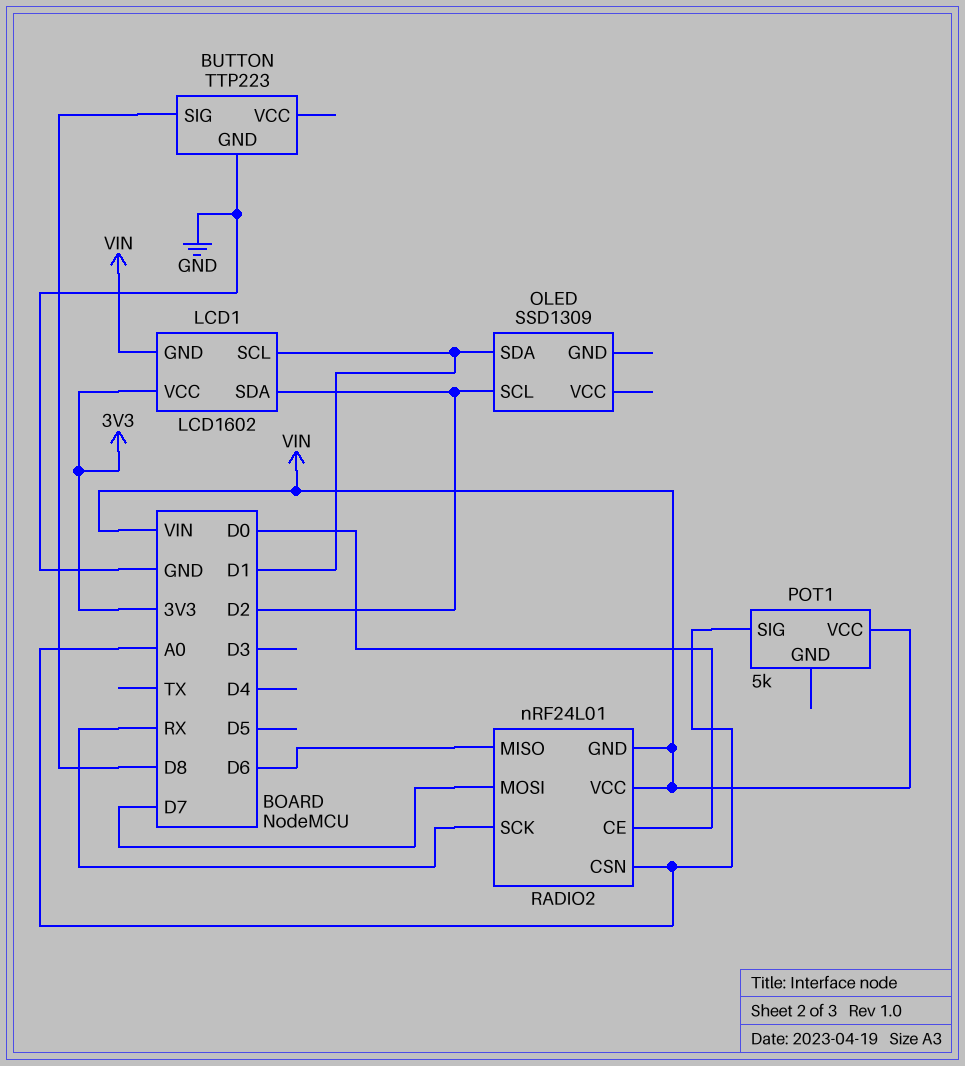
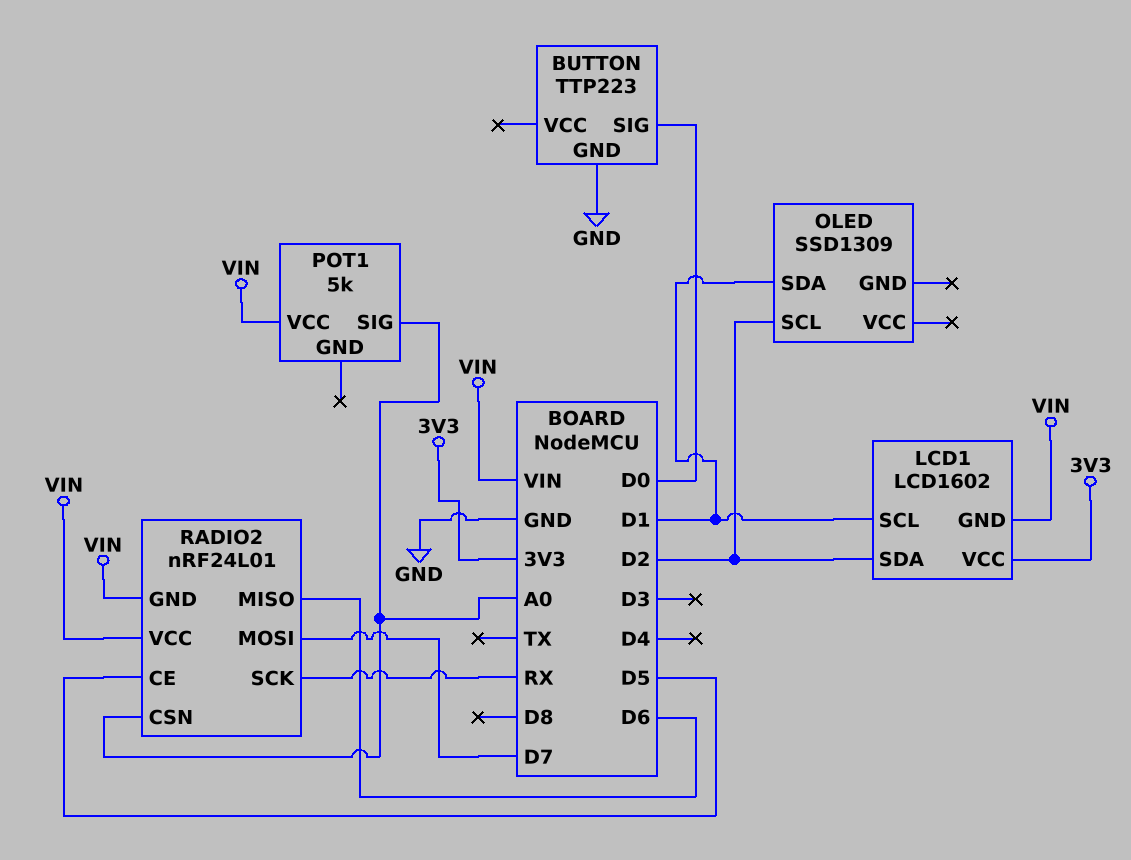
BUTTON pin SIG: D8 -> D0
RADIO2 pin CE: D0 -> D5

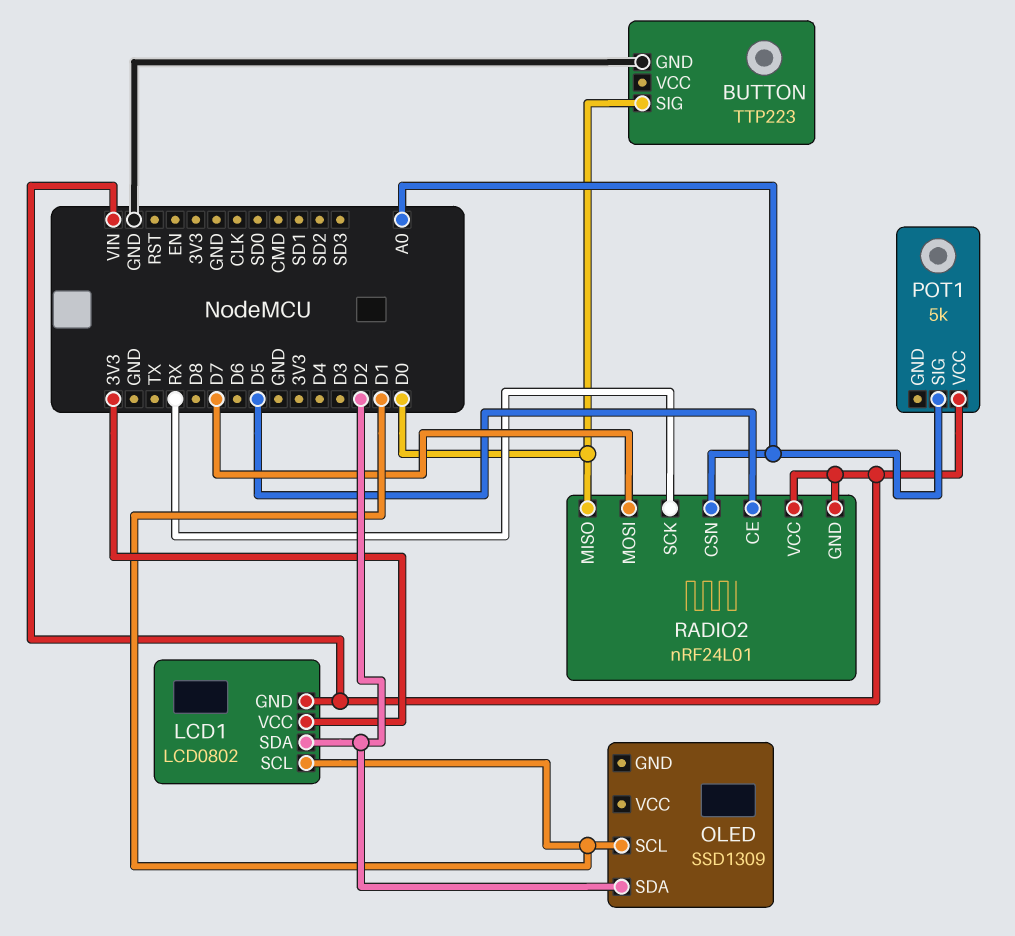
LCD1: LCD1602 -> LCD0802
OLED pin SCL: D2 -> D1
OLED pin SDA: D1 -> D2
RADIO2 pin MISO: D6 -> D0

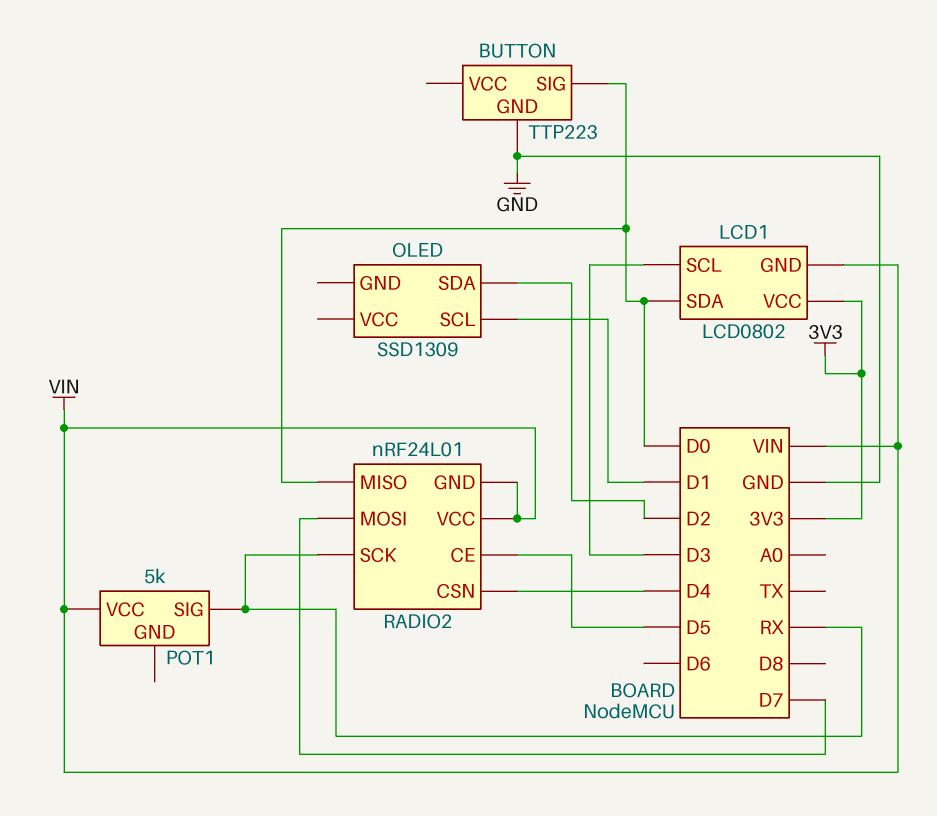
LCD1 pin SCL: D1 -> D3
LCD1 pin SDA: D2 -> D0
POT1 pin SIG: A0 -> RX
RADIO2 pin CSN: A0 -> D4

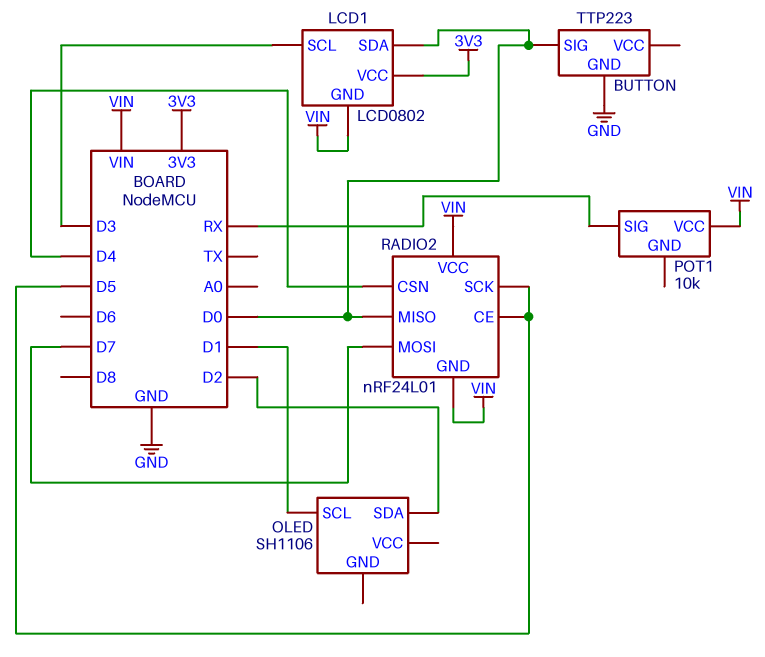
OLED: SSD1309 -> SH1106
POT1: 5k -> 10k
RADIO2 pin SCK: RX -> D5

